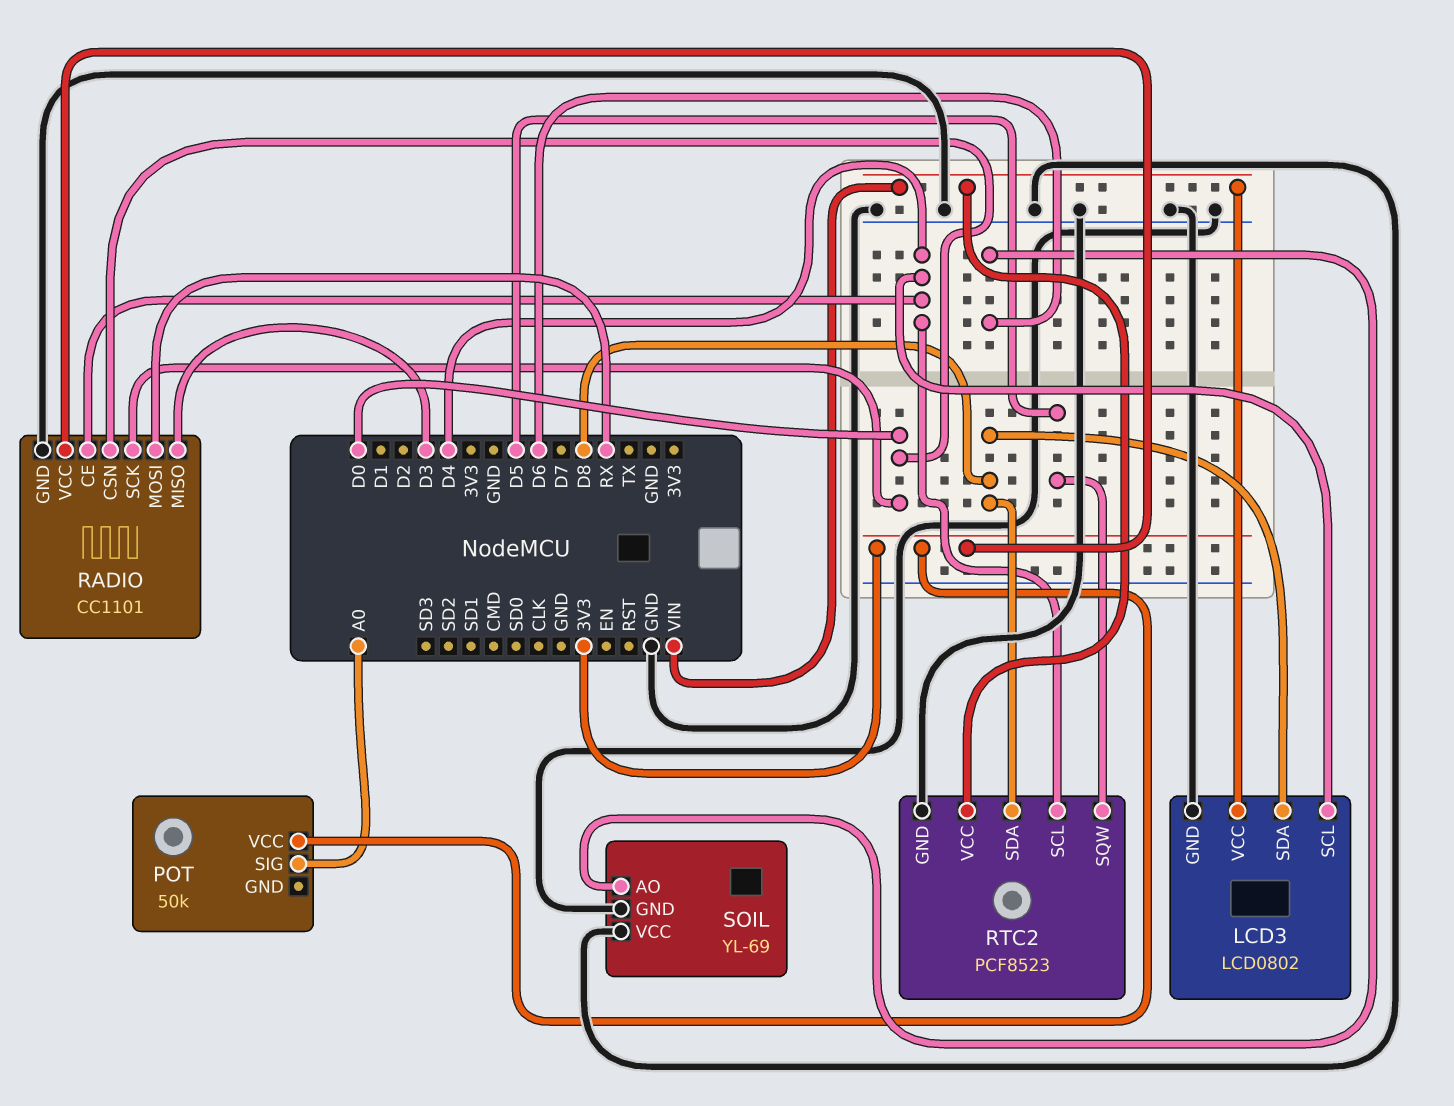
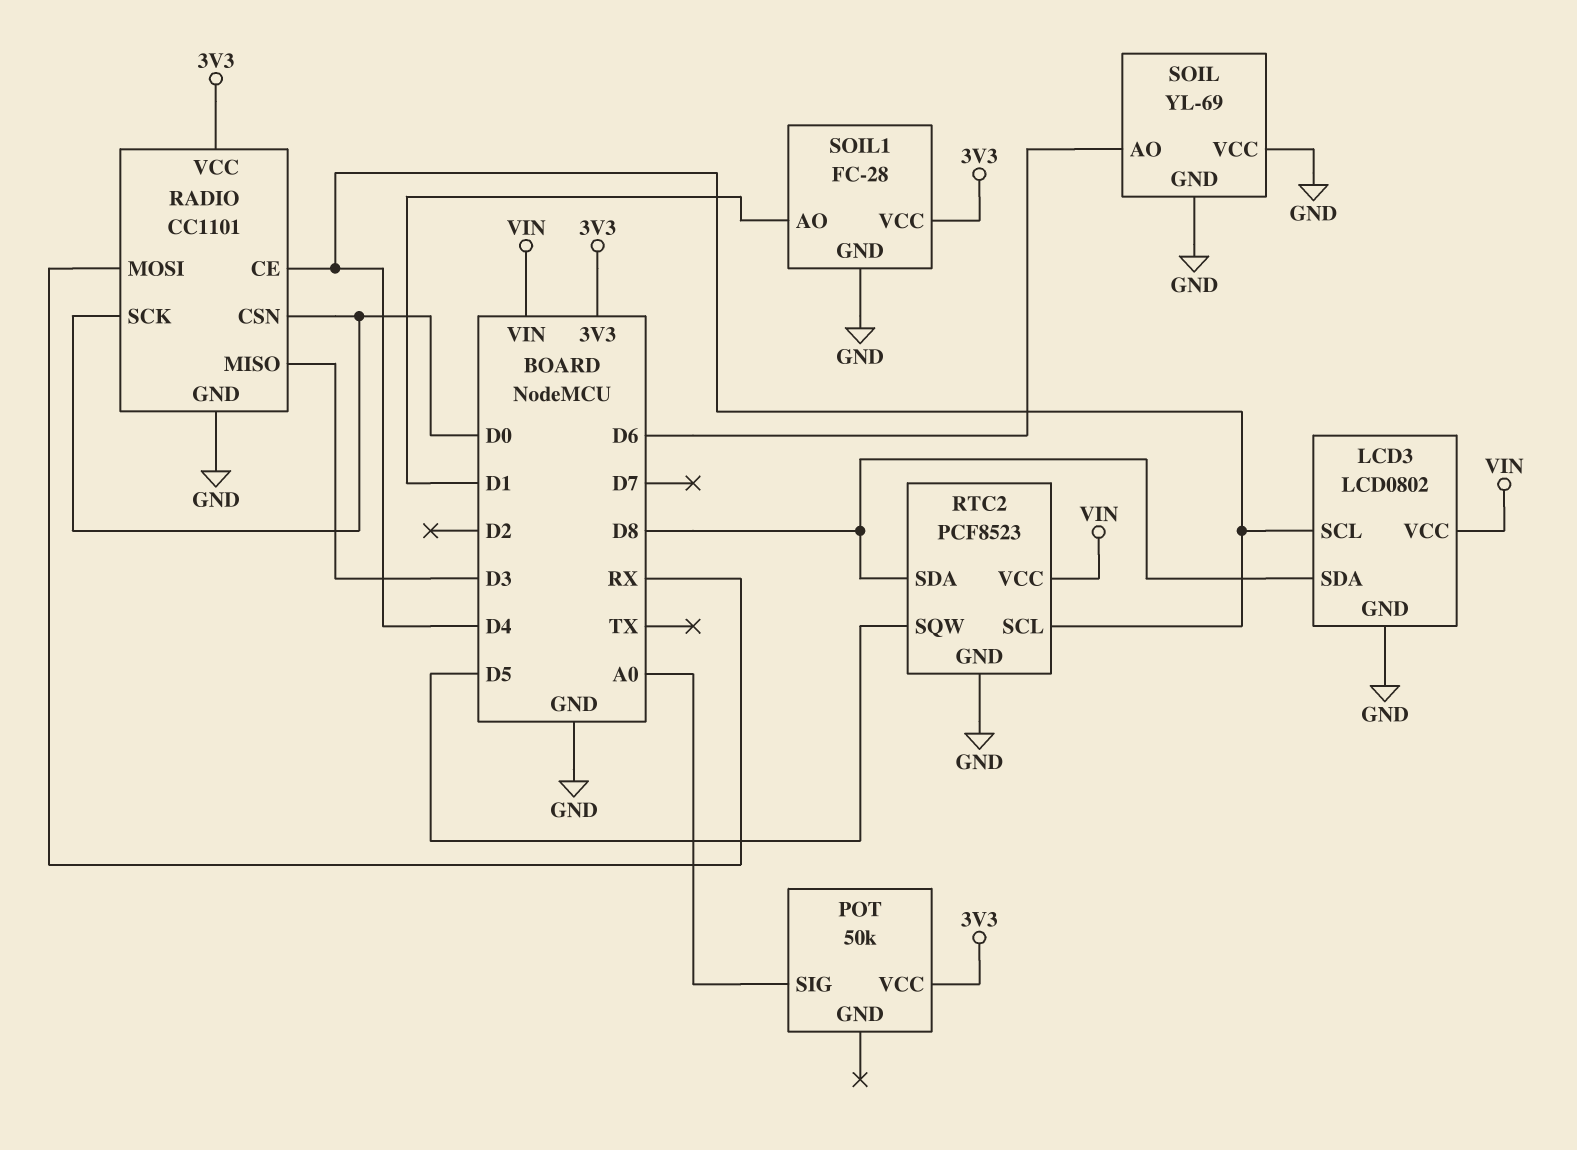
SOIL1: none -> FC-28
SOIL1 pin AO: none -> D1
SOIL1 pin GND: none -> GND
SOIL1 pin VCC: none -> 3V3

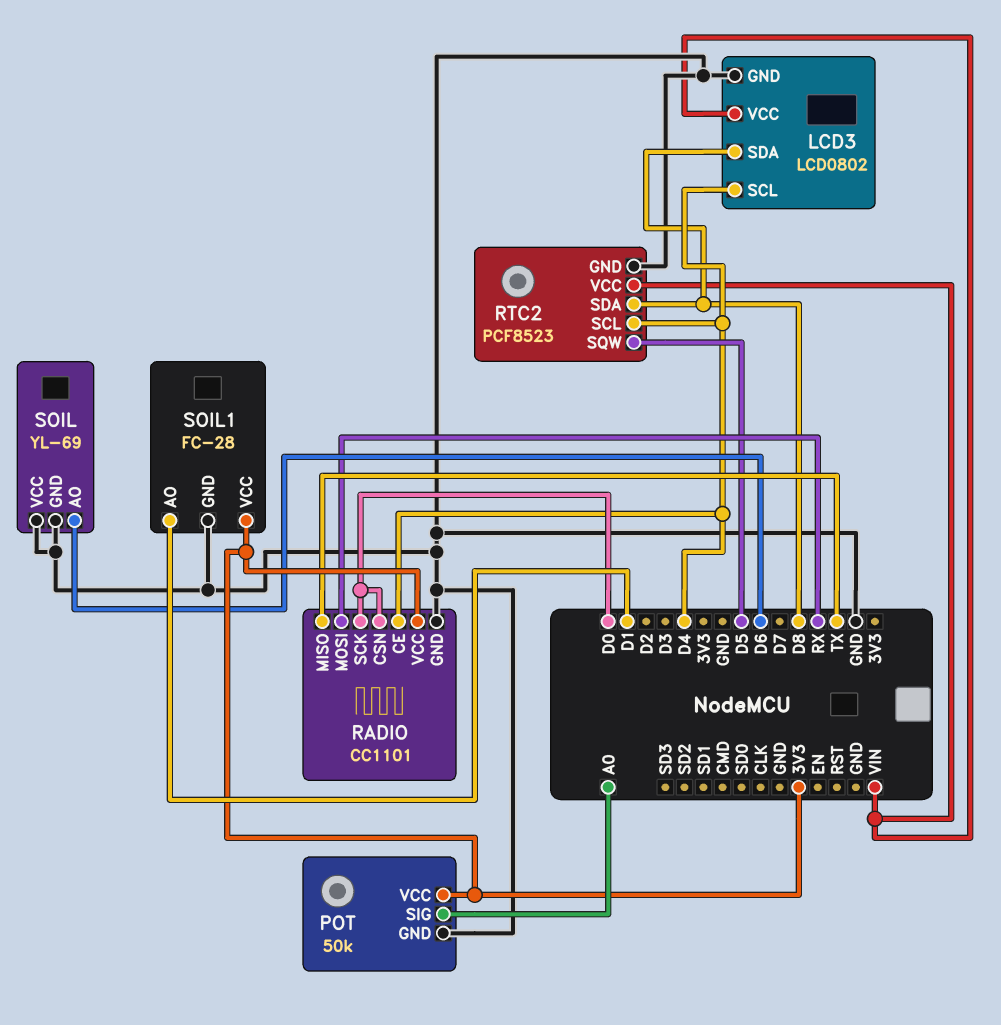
POT pin GND: none -> GND
RADIO pin MISO: D3 -> TX

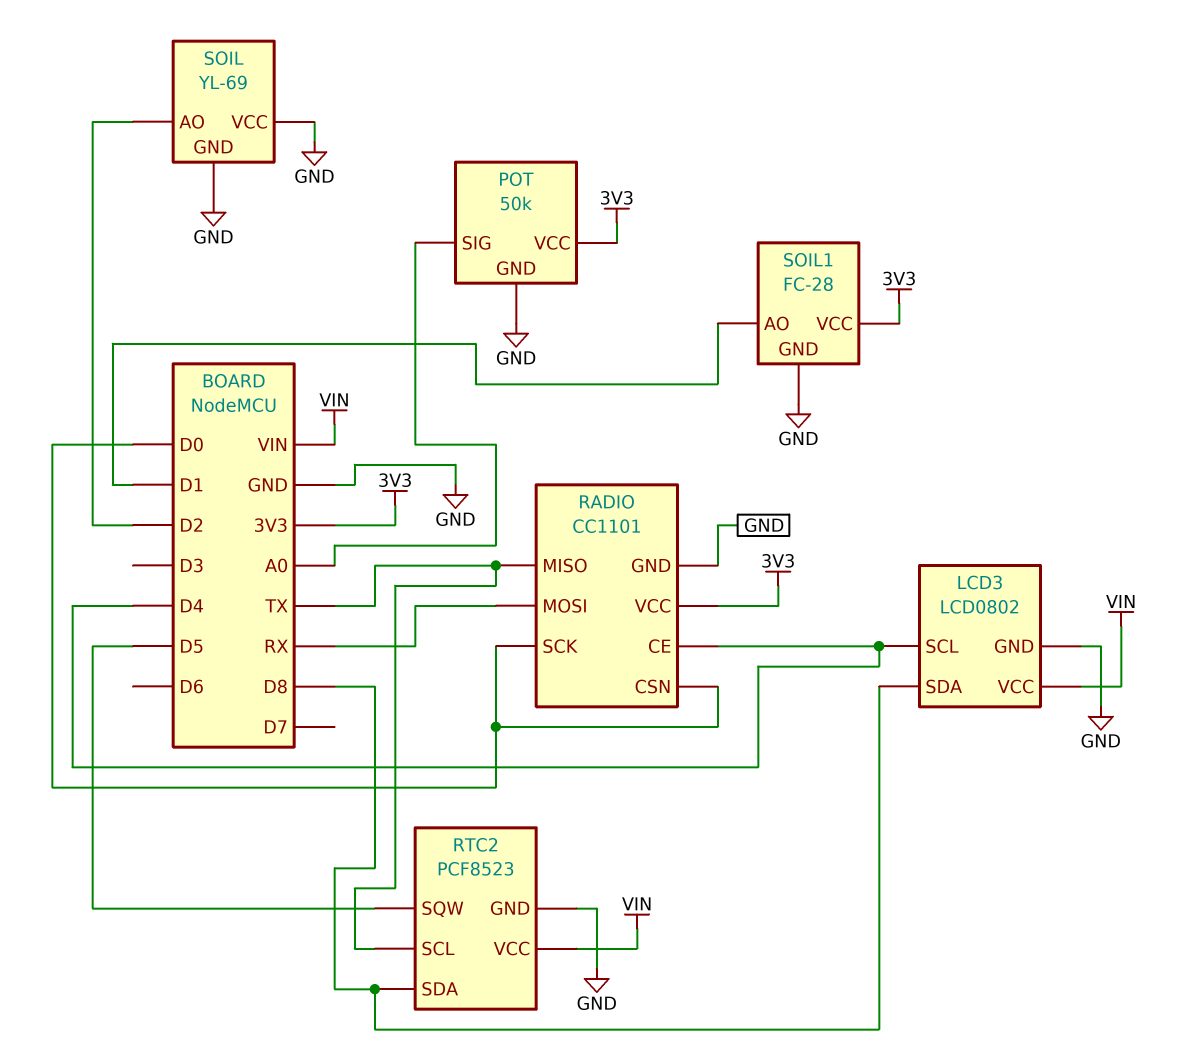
RTC2 pin SCL: D4 -> TX
SOIL pin AO: D6 -> D2

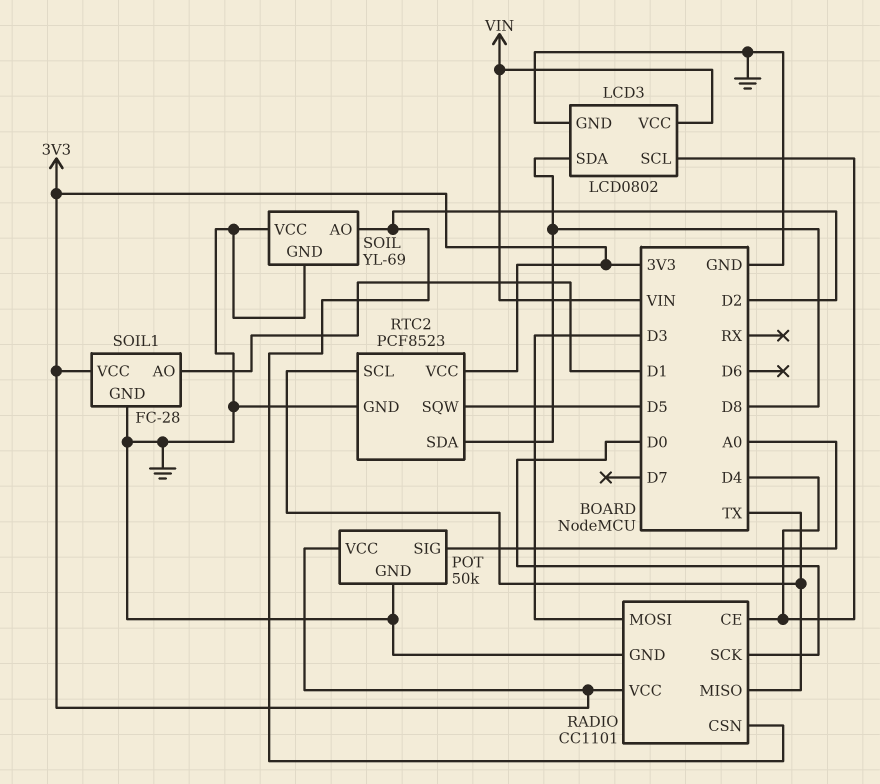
RADIO pin CSN: D0 -> D2
RADIO pin MOSI: RX -> D3
RTC2 pin VCC: VIN -> 3V3

